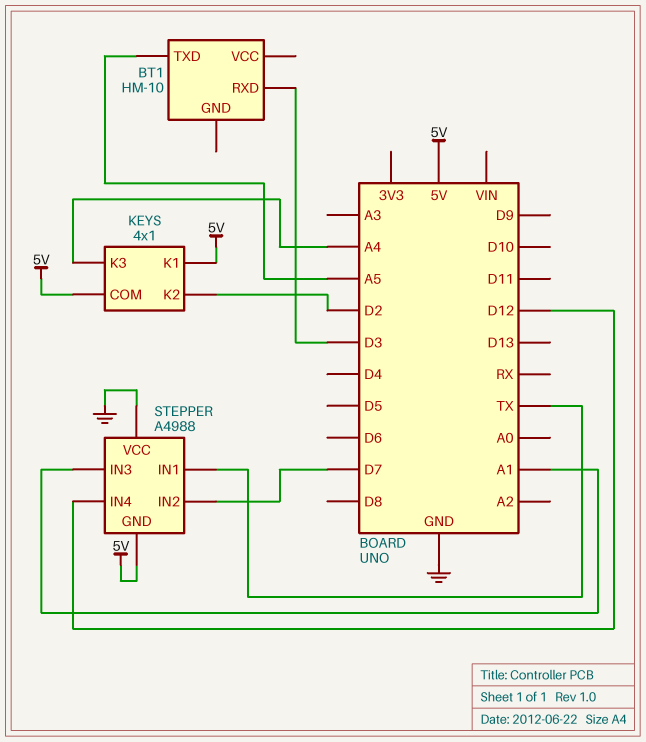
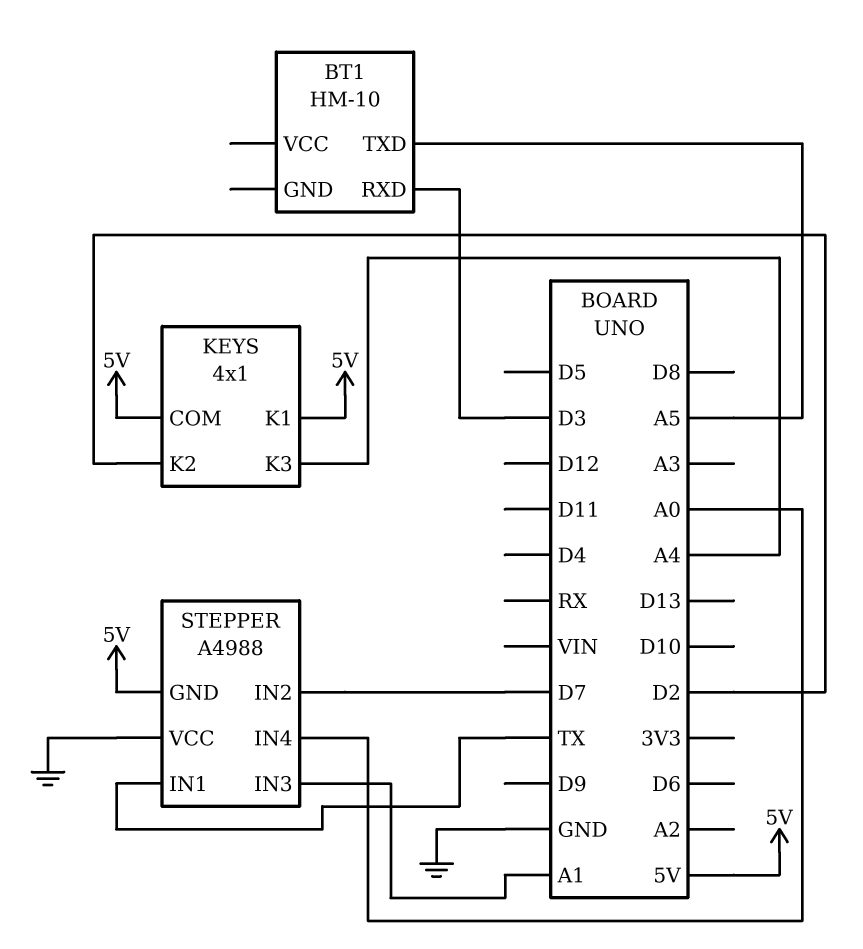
STEPPER pin IN4: D12 -> A0

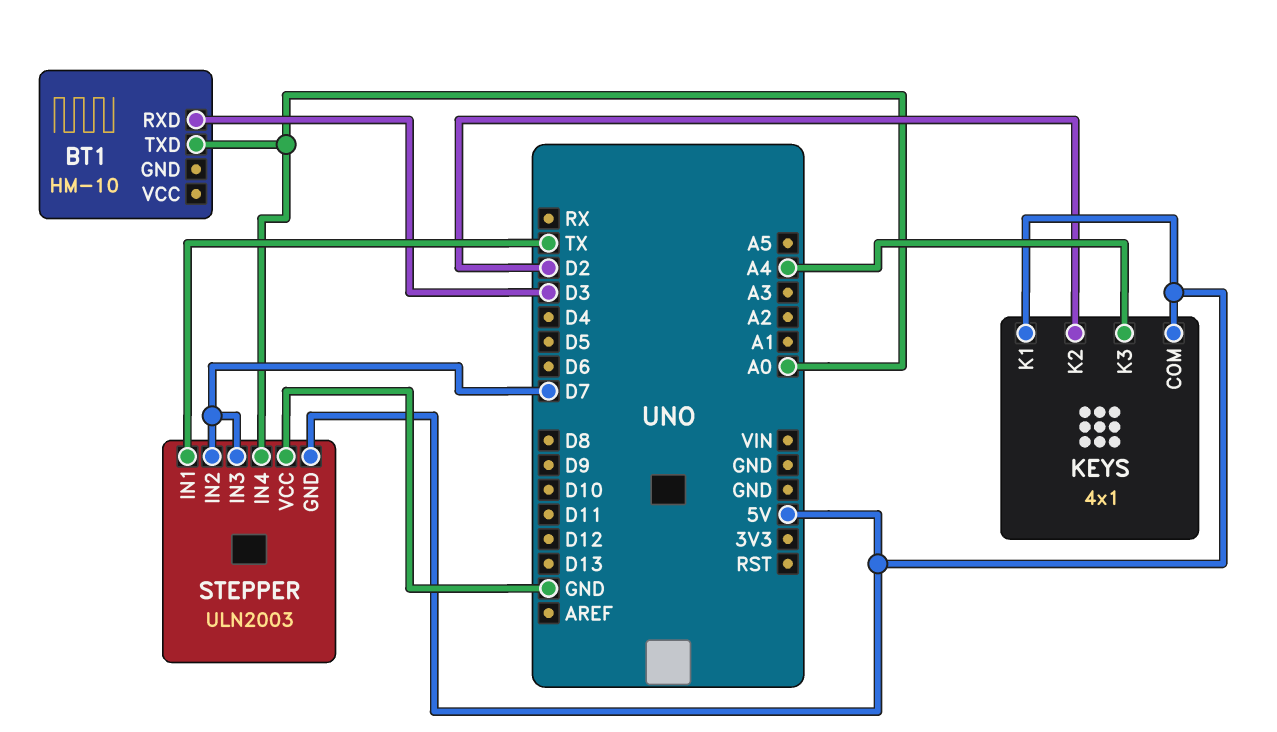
BT1 pin TXD: A5 -> A0
STEPPER: A4988 -> ULN2003
STEPPER pin IN3: A1 -> D7

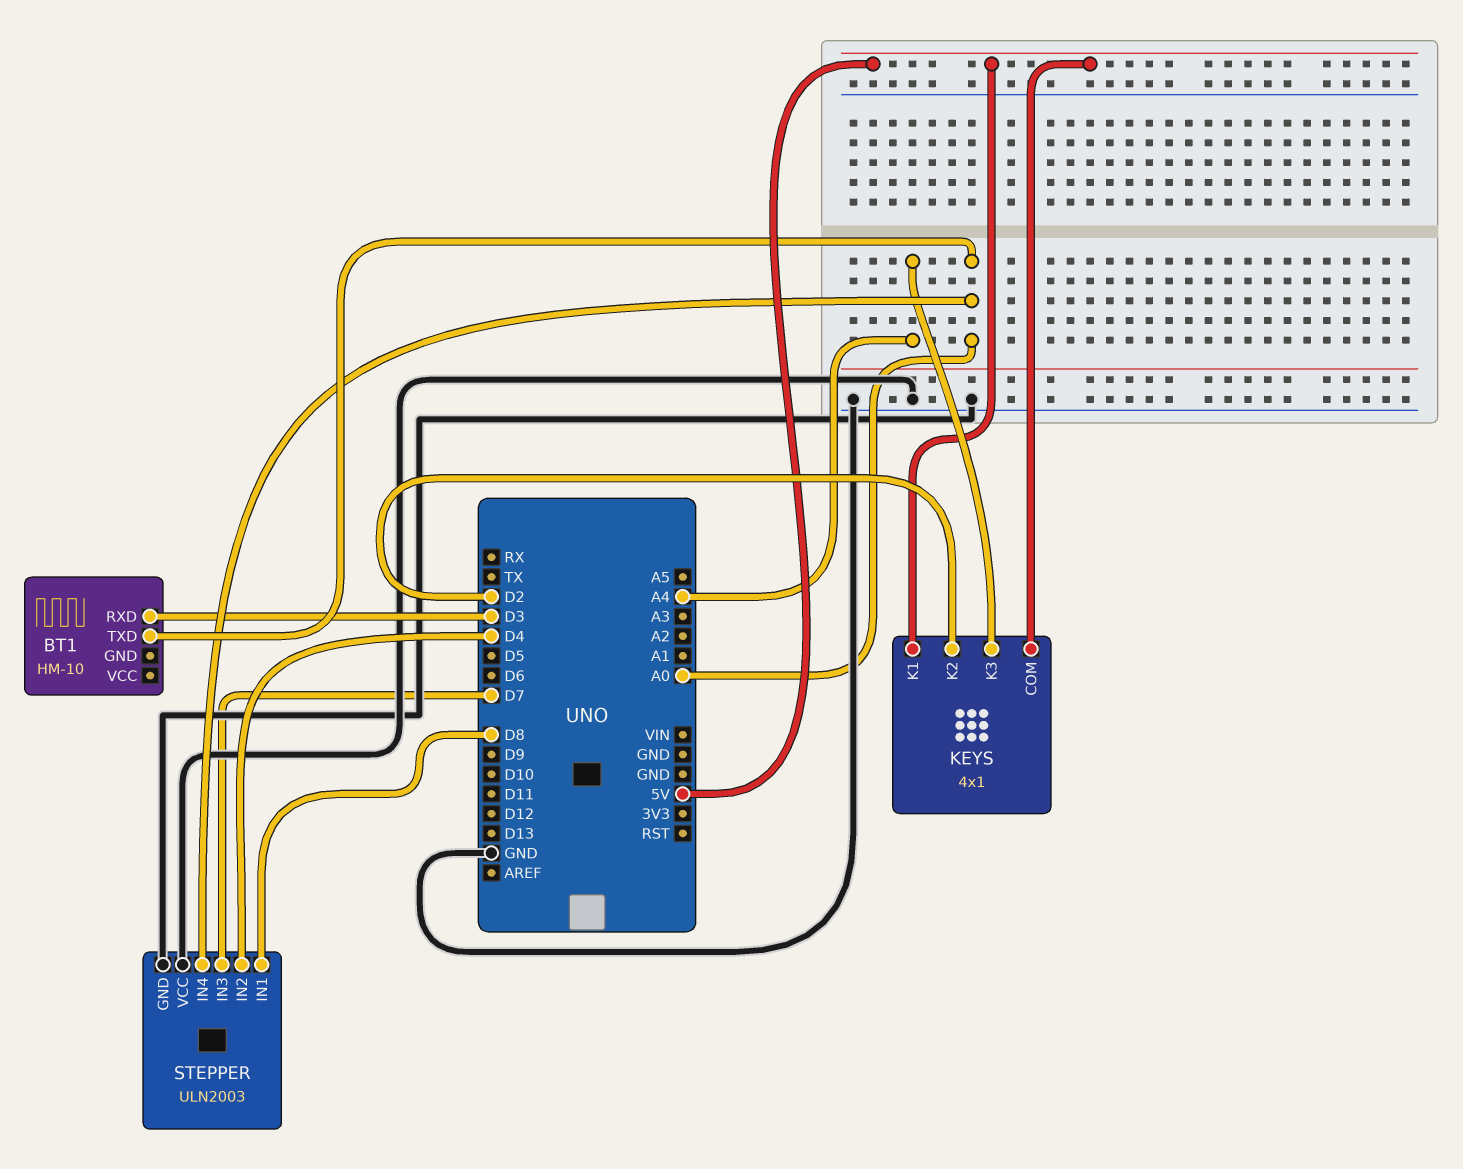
STEPPER pin GND: 5V -> GND
STEPPER pin IN1: TX -> D8
STEPPER pin IN2: D7 -> D4

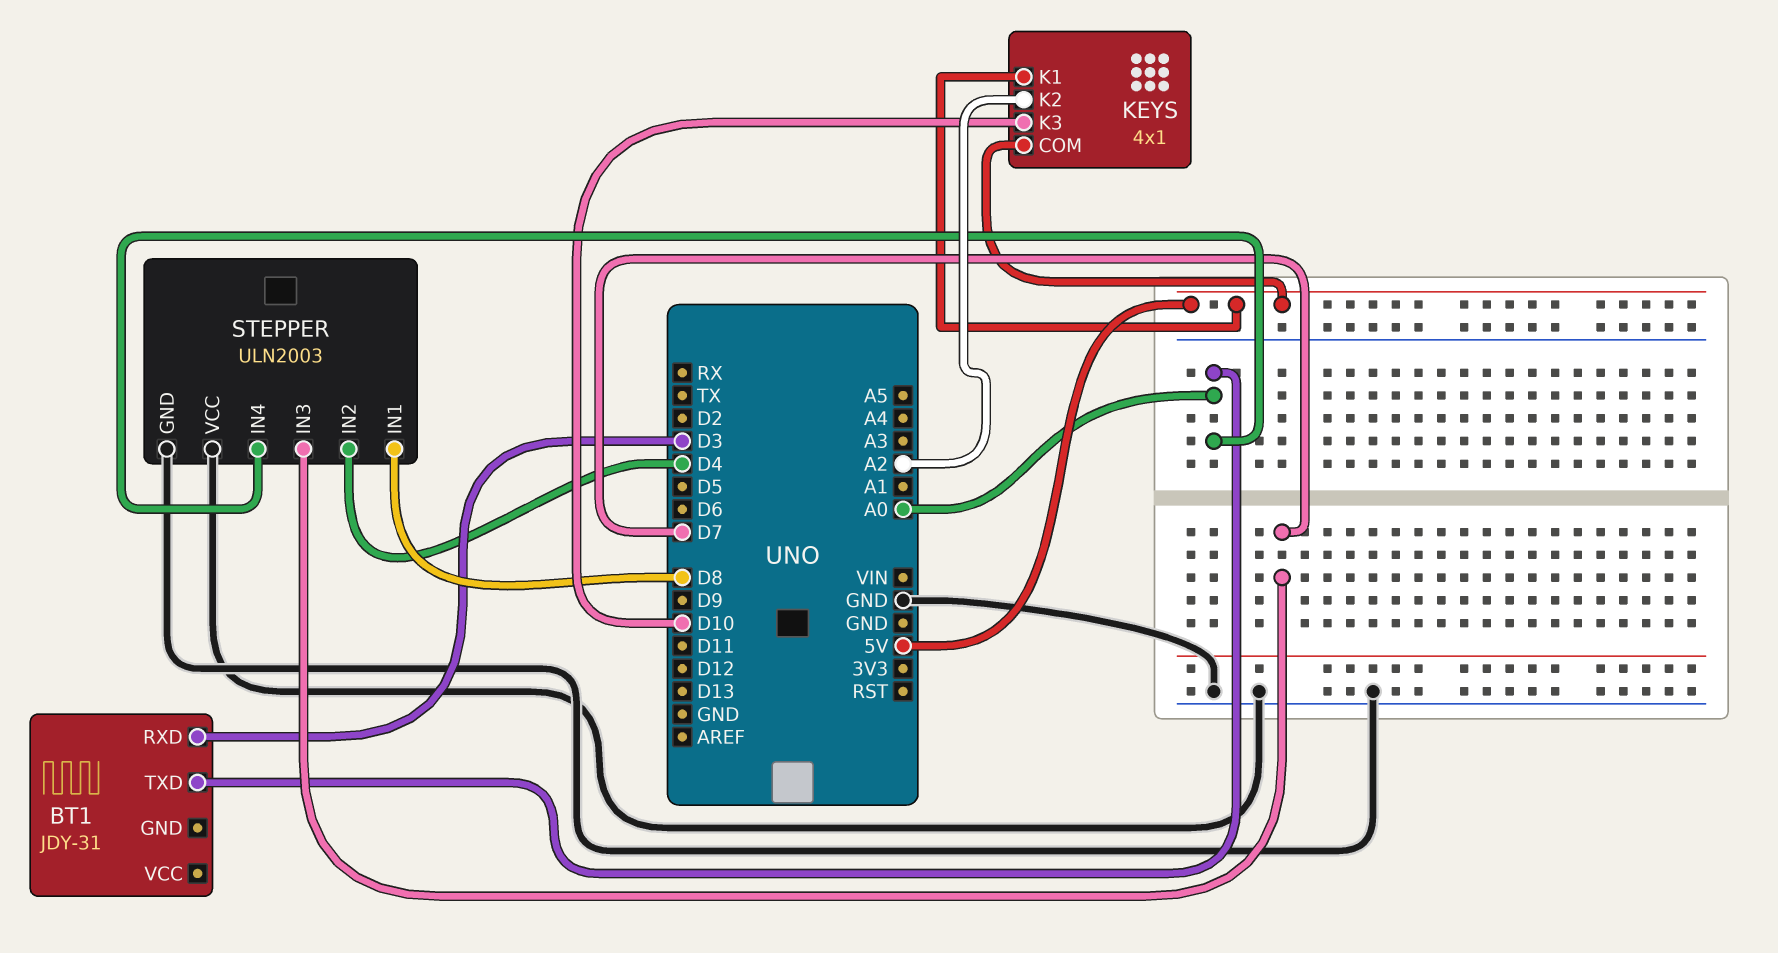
BT1: HM-10 -> JDY-31
KEYS pin K2: D2 -> A2
KEYS pin K3: A4 -> D10

